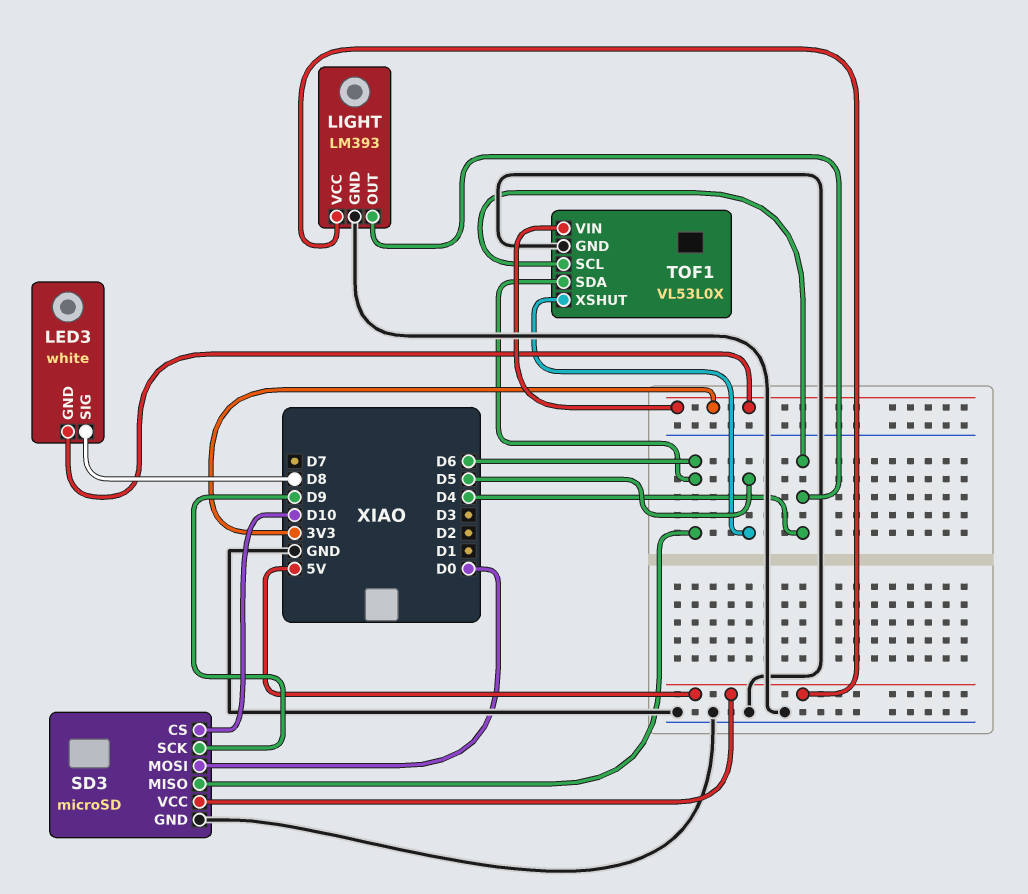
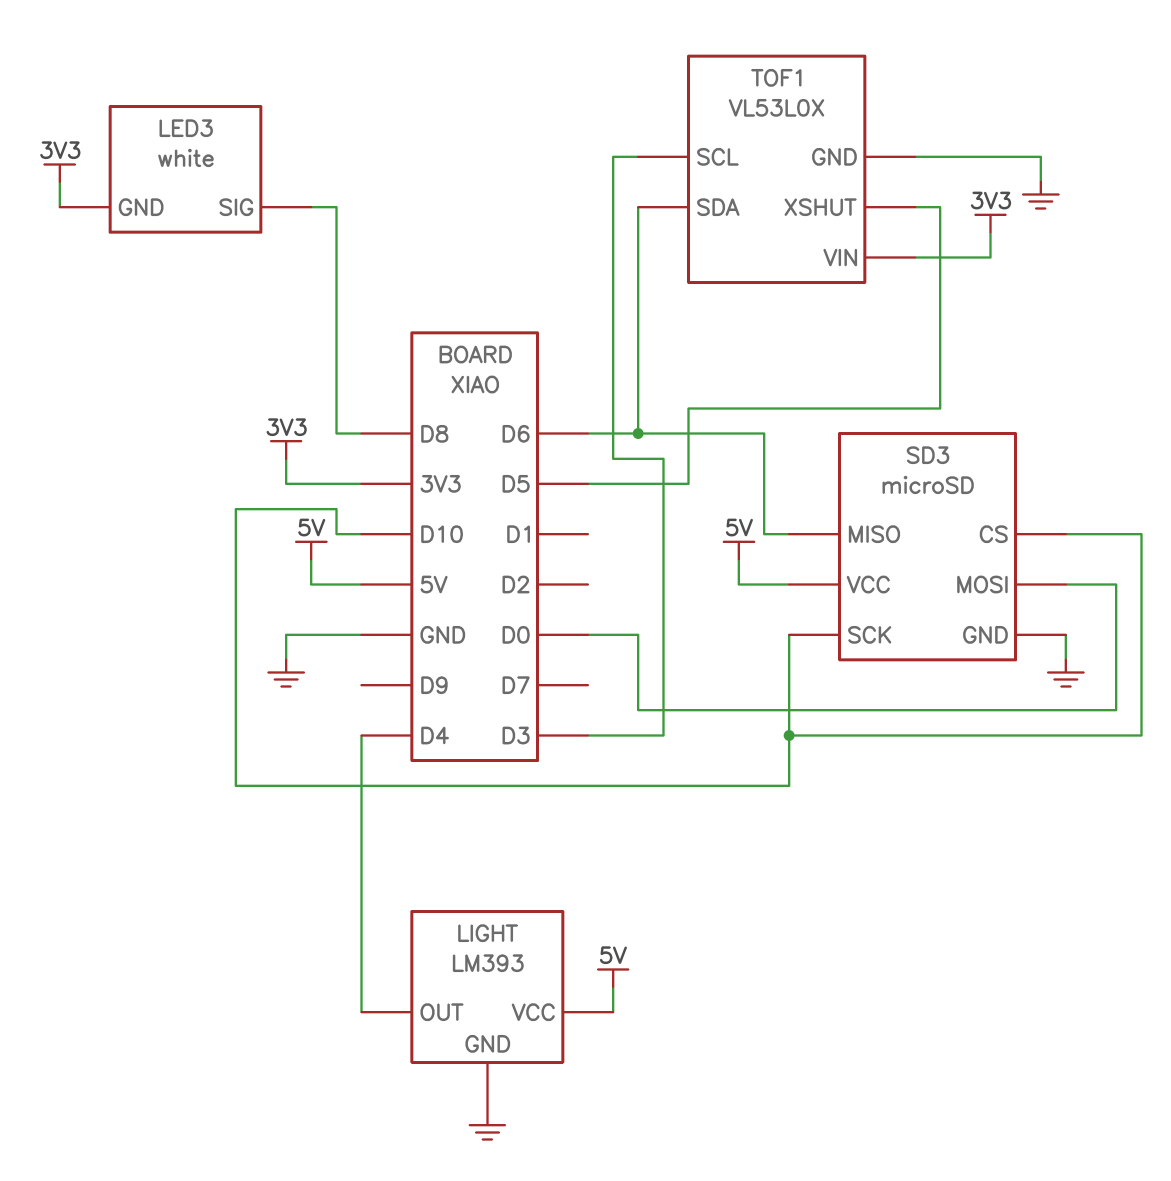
SD3 pin SCK: D9 -> D10
TOF1 pin SCL: D4 -> D3

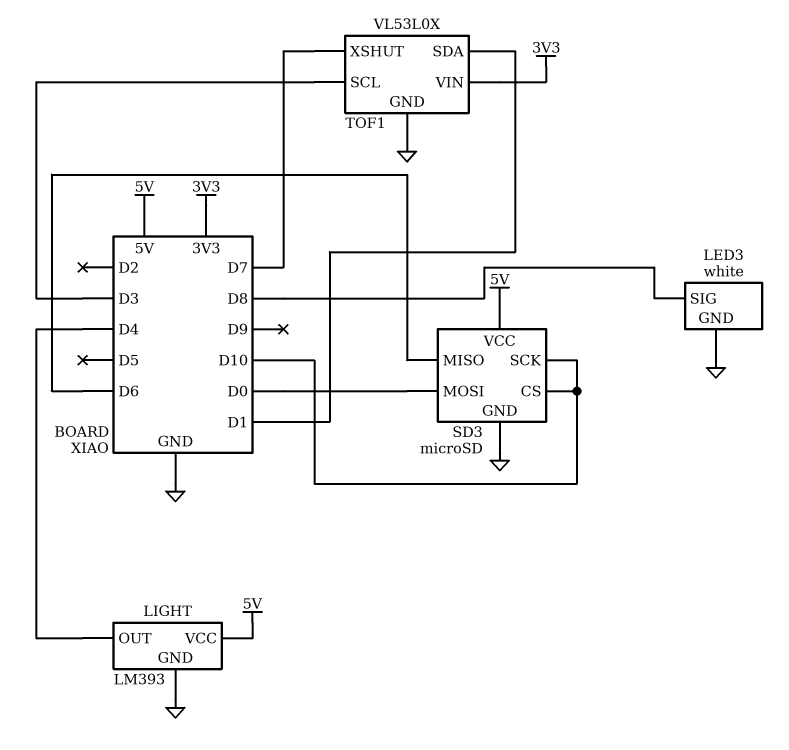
LED3 pin GND: 3V3 -> GND
TOF1 pin SDA: D6 -> D1
TOF1 pin XSHUT: D5 -> D7

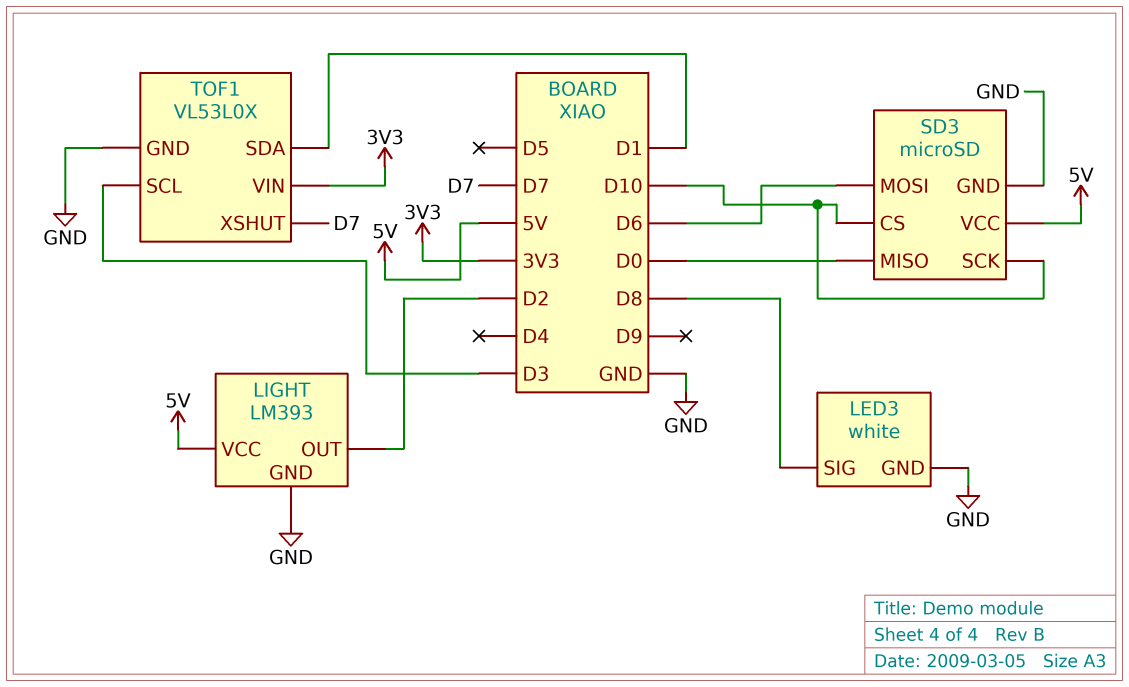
LIGHT pin OUT: D4 -> D2
SD3 pin MISO: D6 -> D0
SD3 pin MOSI: D0 -> D6

